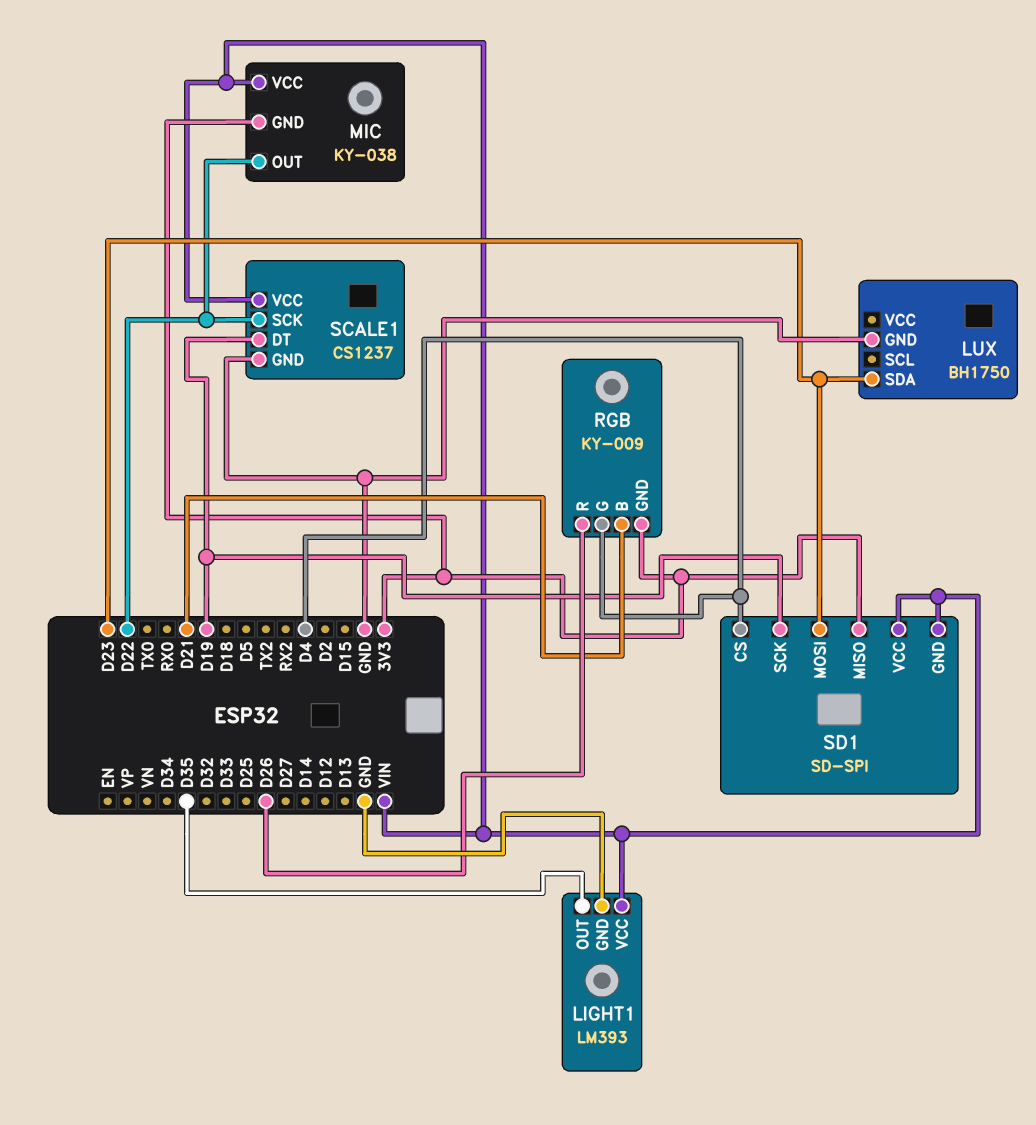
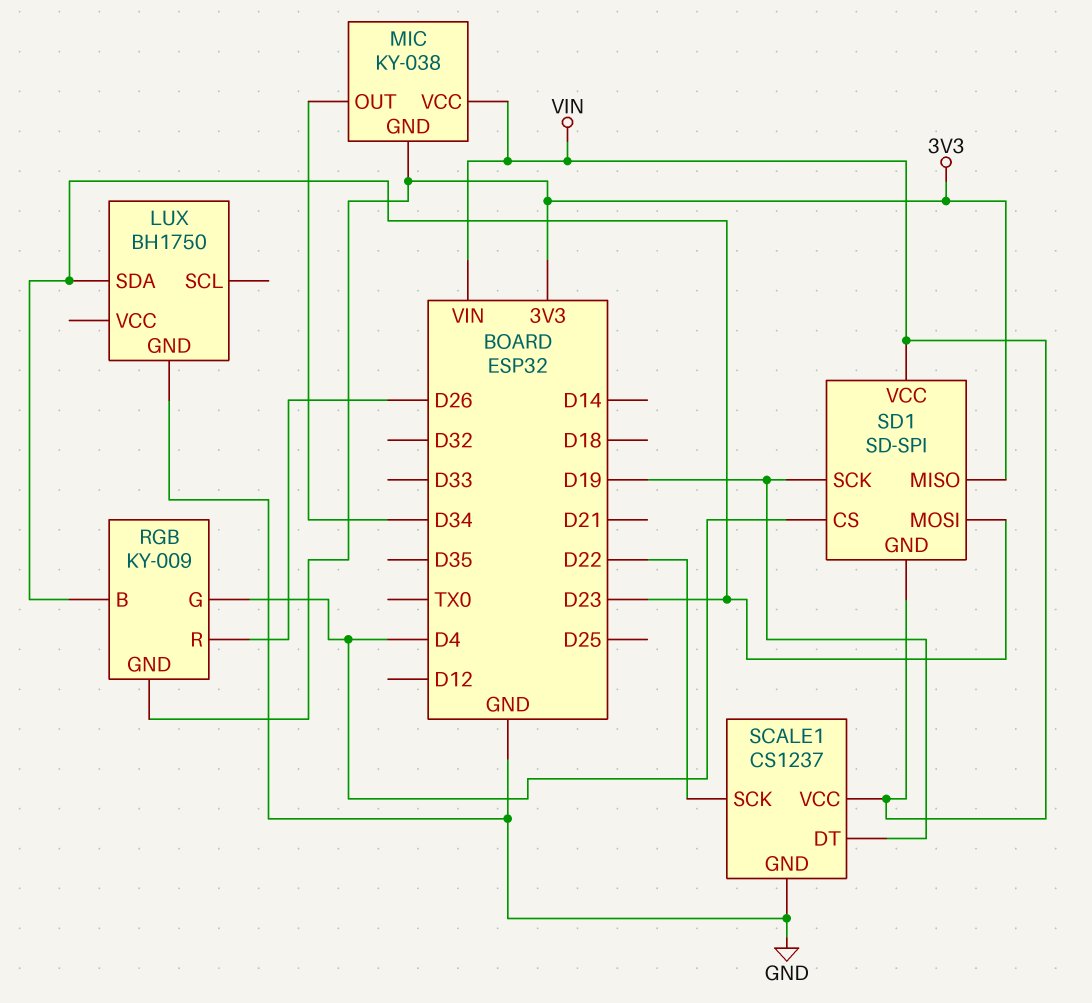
LIGHT1: LM393 -> none
LIGHT1 pin GND: GND -> none
LIGHT1 pin OUT: D35 -> none
LIGHT1 pin VCC: VIN -> none
MIC pin OUT: D22 -> D34
RGB pin B: D21 -> D23

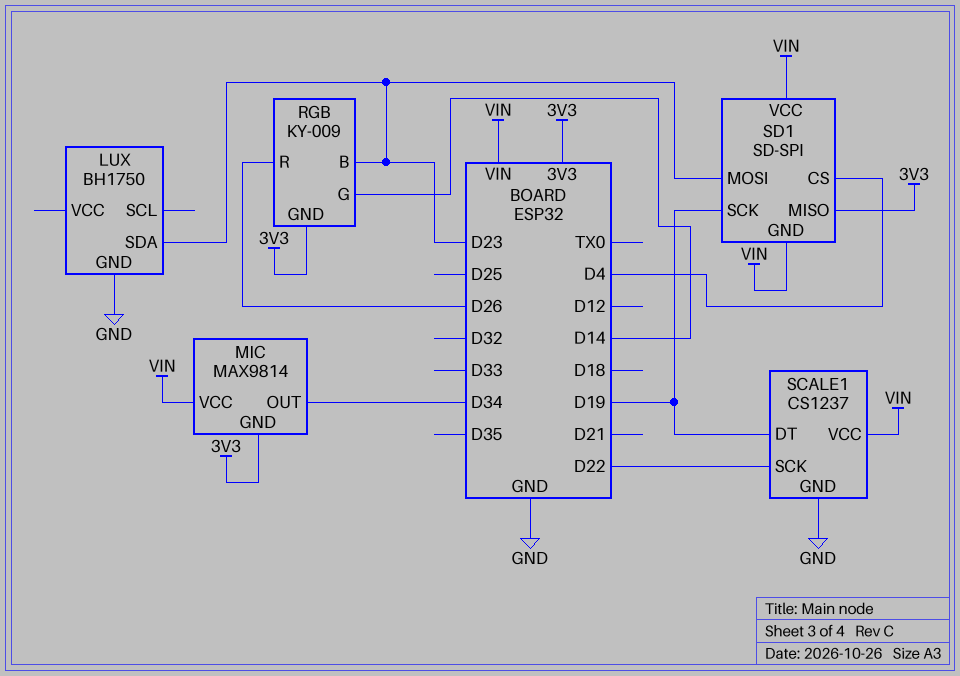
MIC: KY-038 -> MAX9814
RGB pin G: D4 -> D14

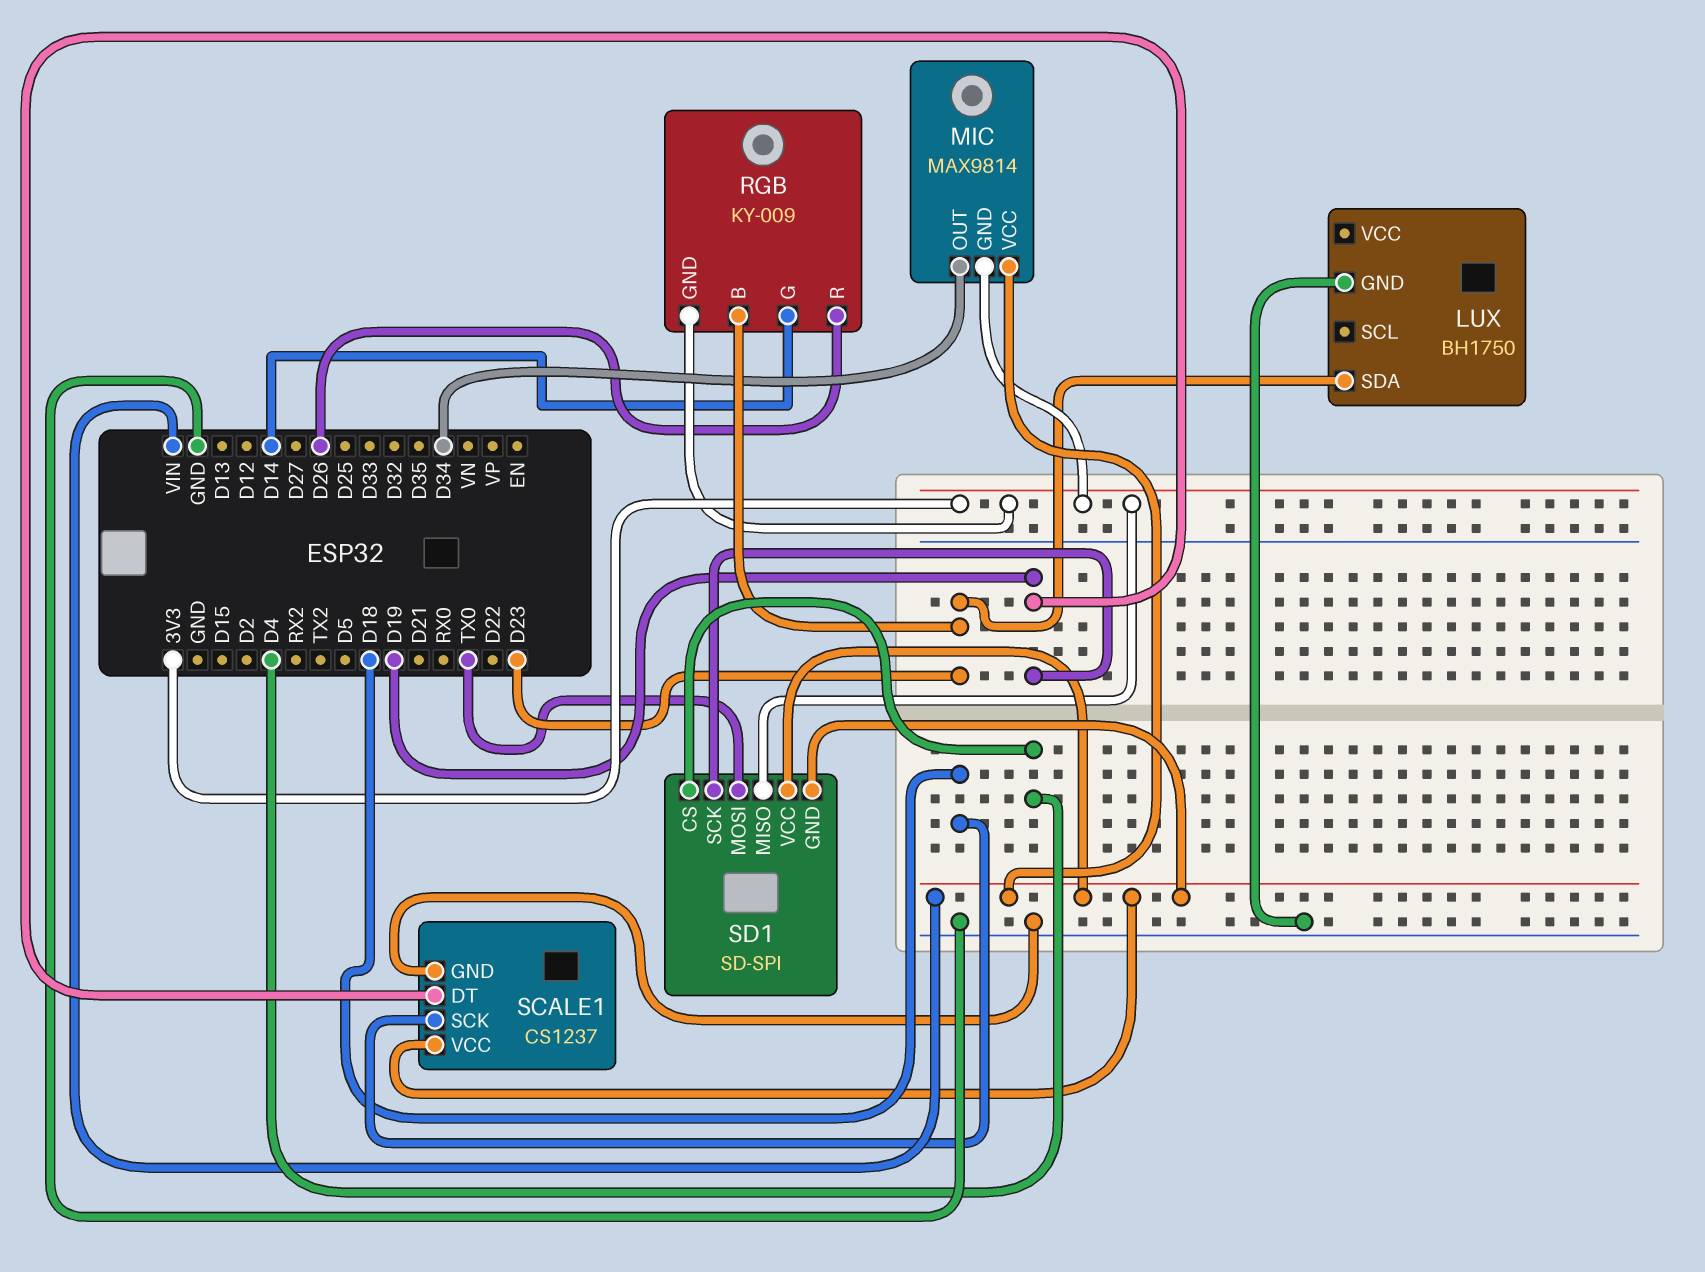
SCALE1 pin SCK: D22 -> D18
SD1 pin MOSI: D23 -> TX0

